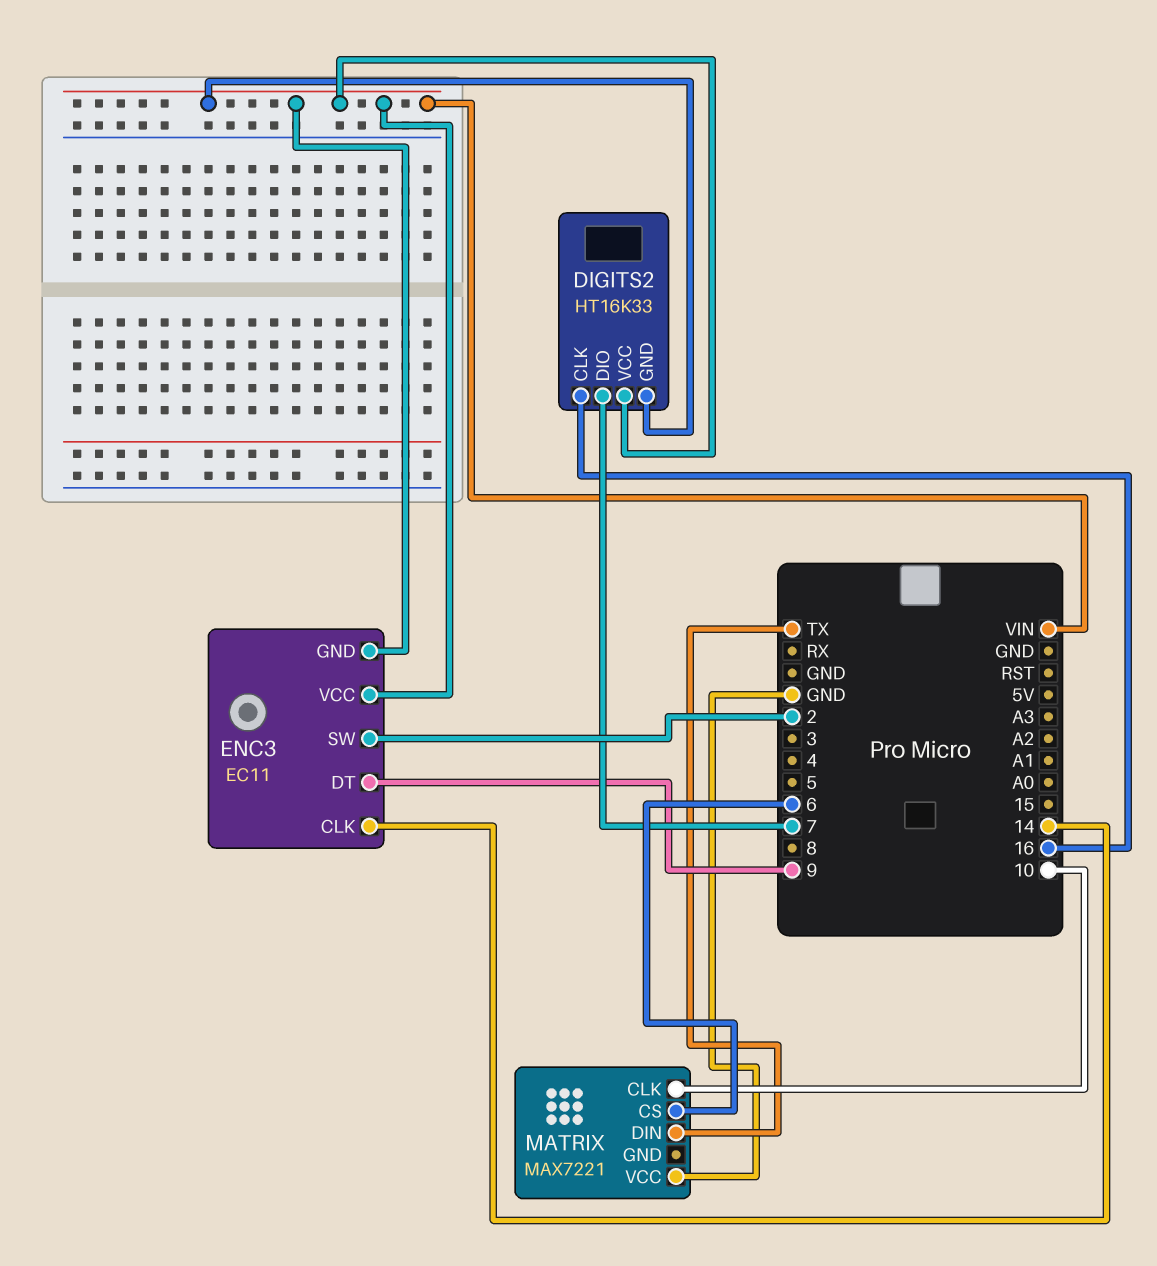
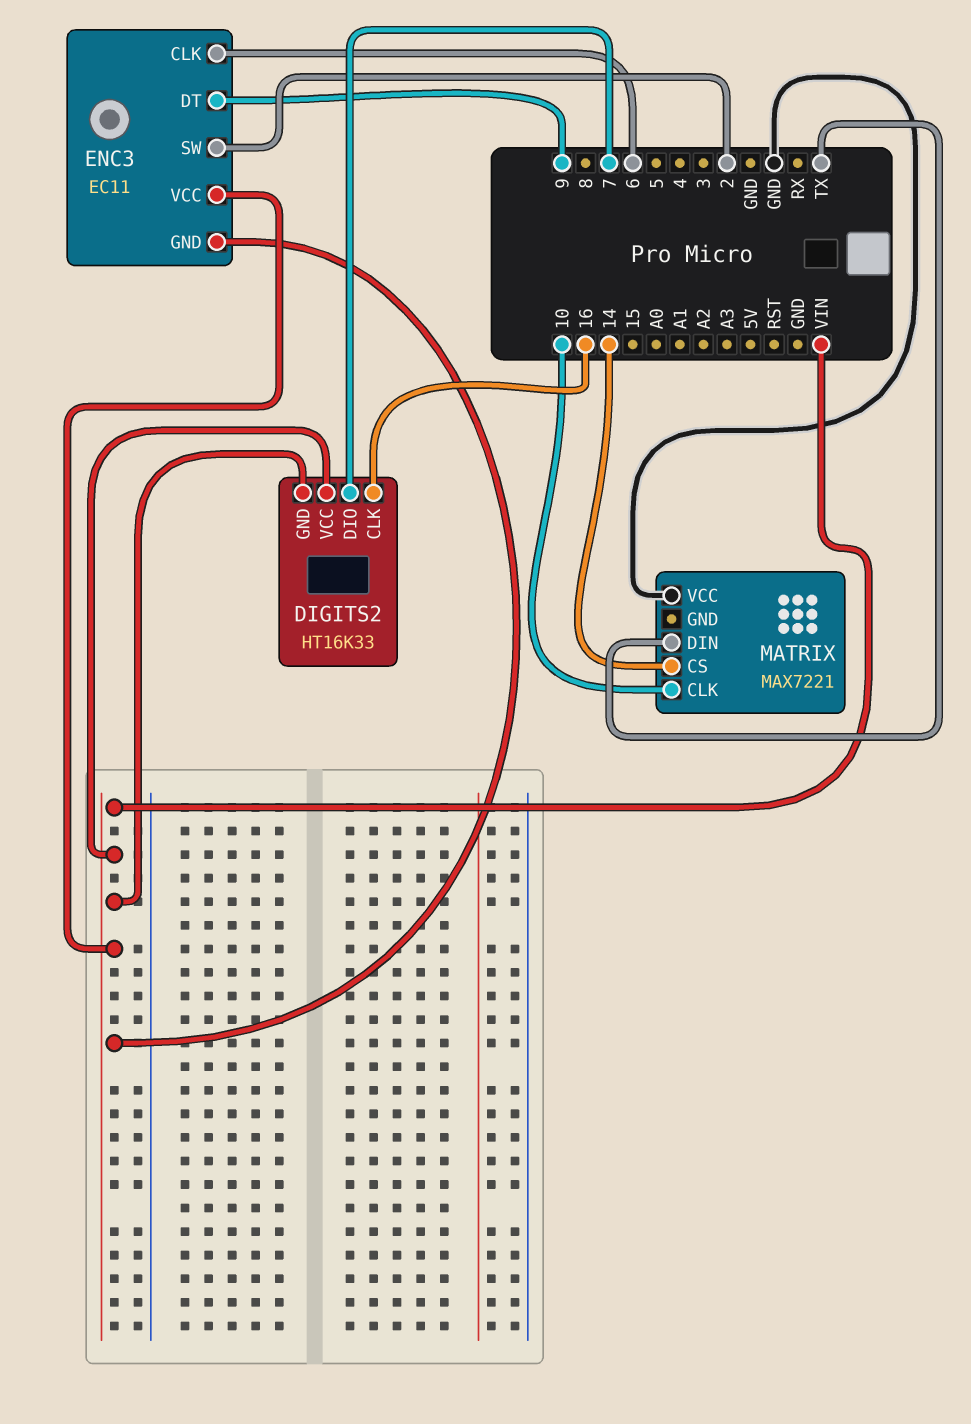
ENC3 pin CLK: 14 -> 6
MATRIX pin CS: 6 -> 14

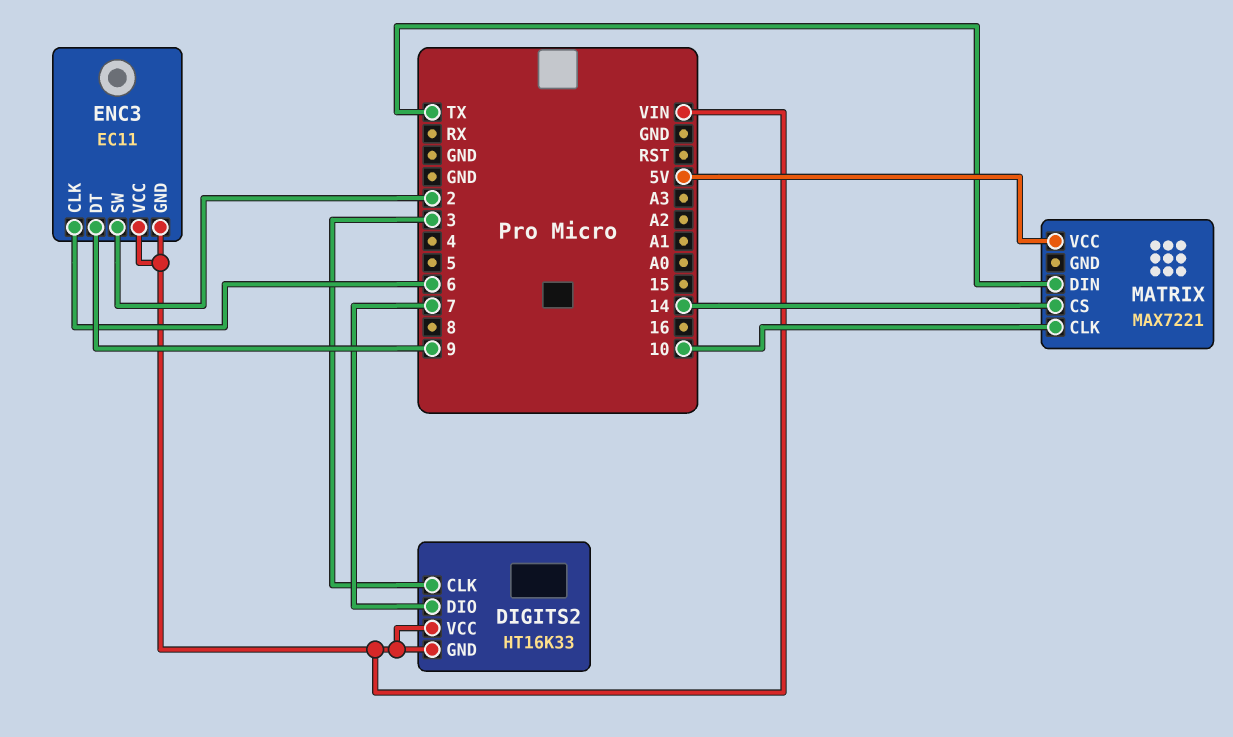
DIGITS2 pin CLK: 16 -> 3
MATRIX pin VCC: GND -> 5V

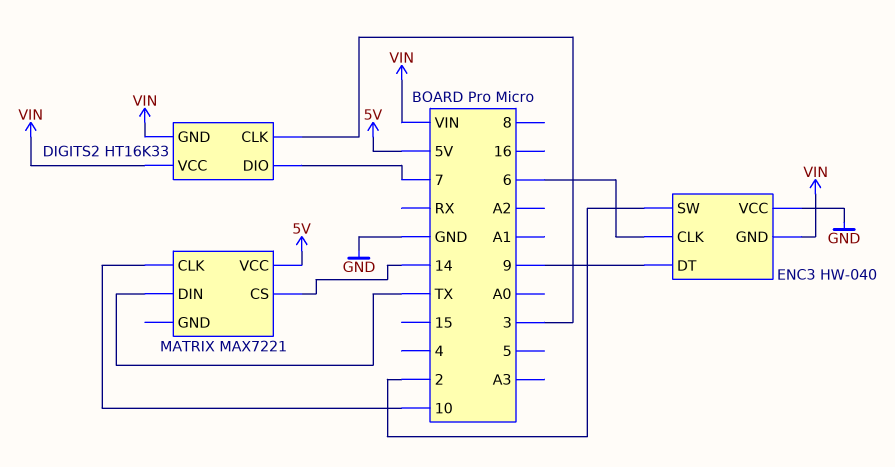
ENC3: EC11 -> HW-040
ENC3 pin VCC: VIN -> GND

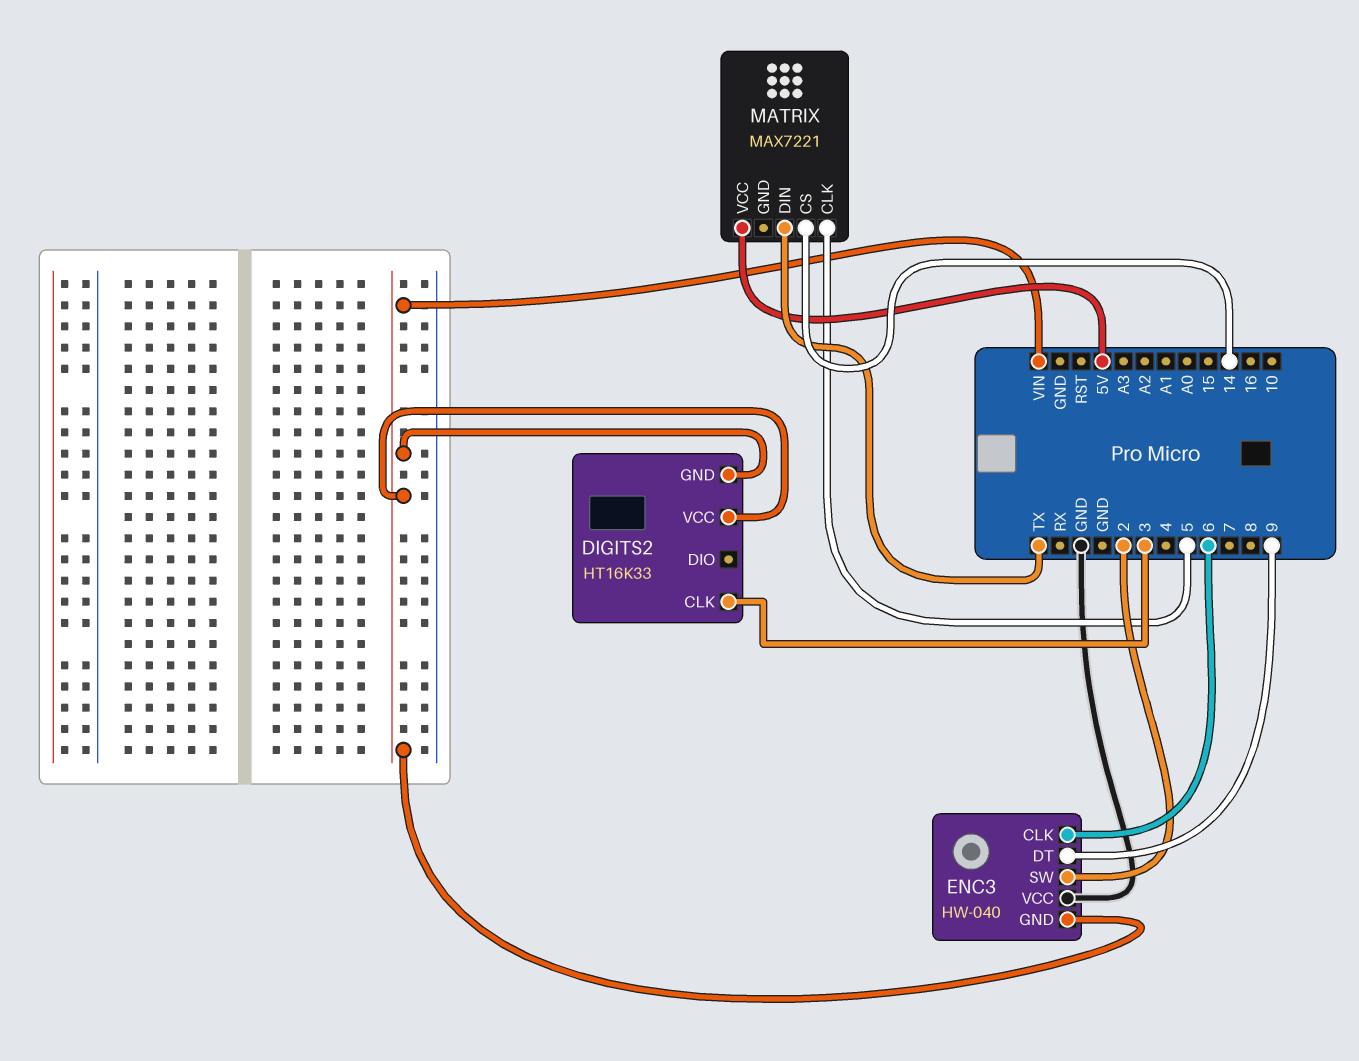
DIGITS2 pin DIO: 7 -> none
MATRIX pin CLK: 10 -> 5

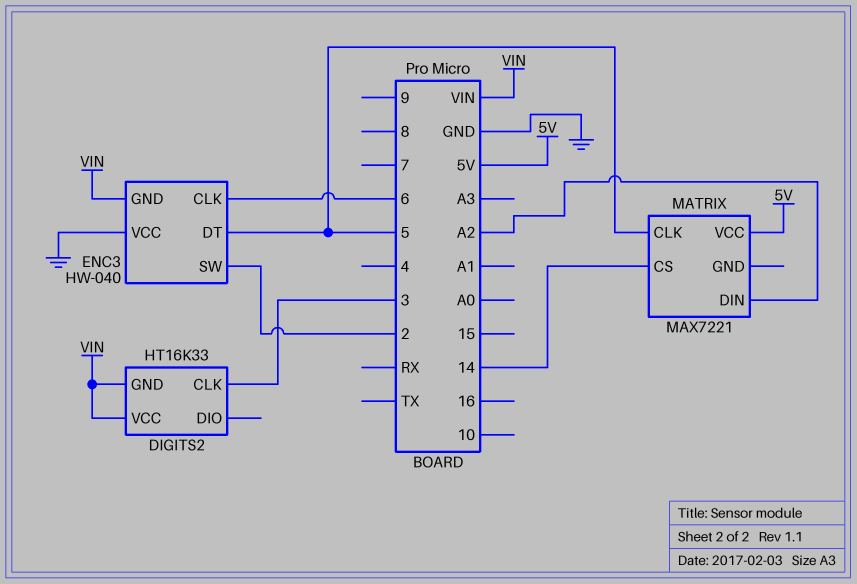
ENC3 pin DT: 9 -> 5
MATRIX pin DIN: TX -> A2

